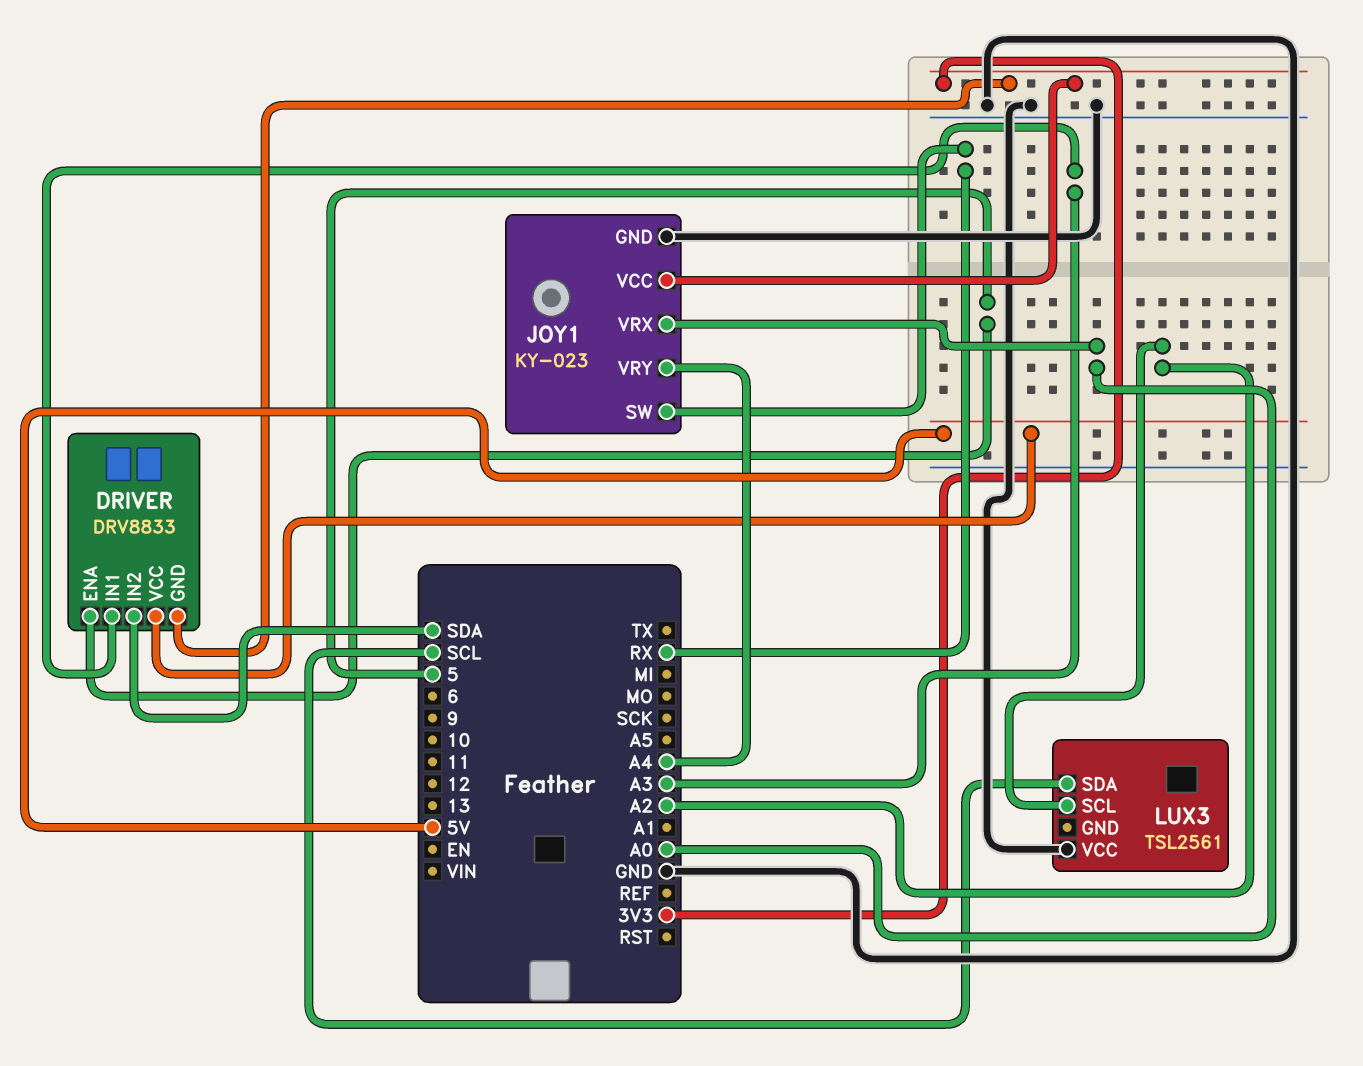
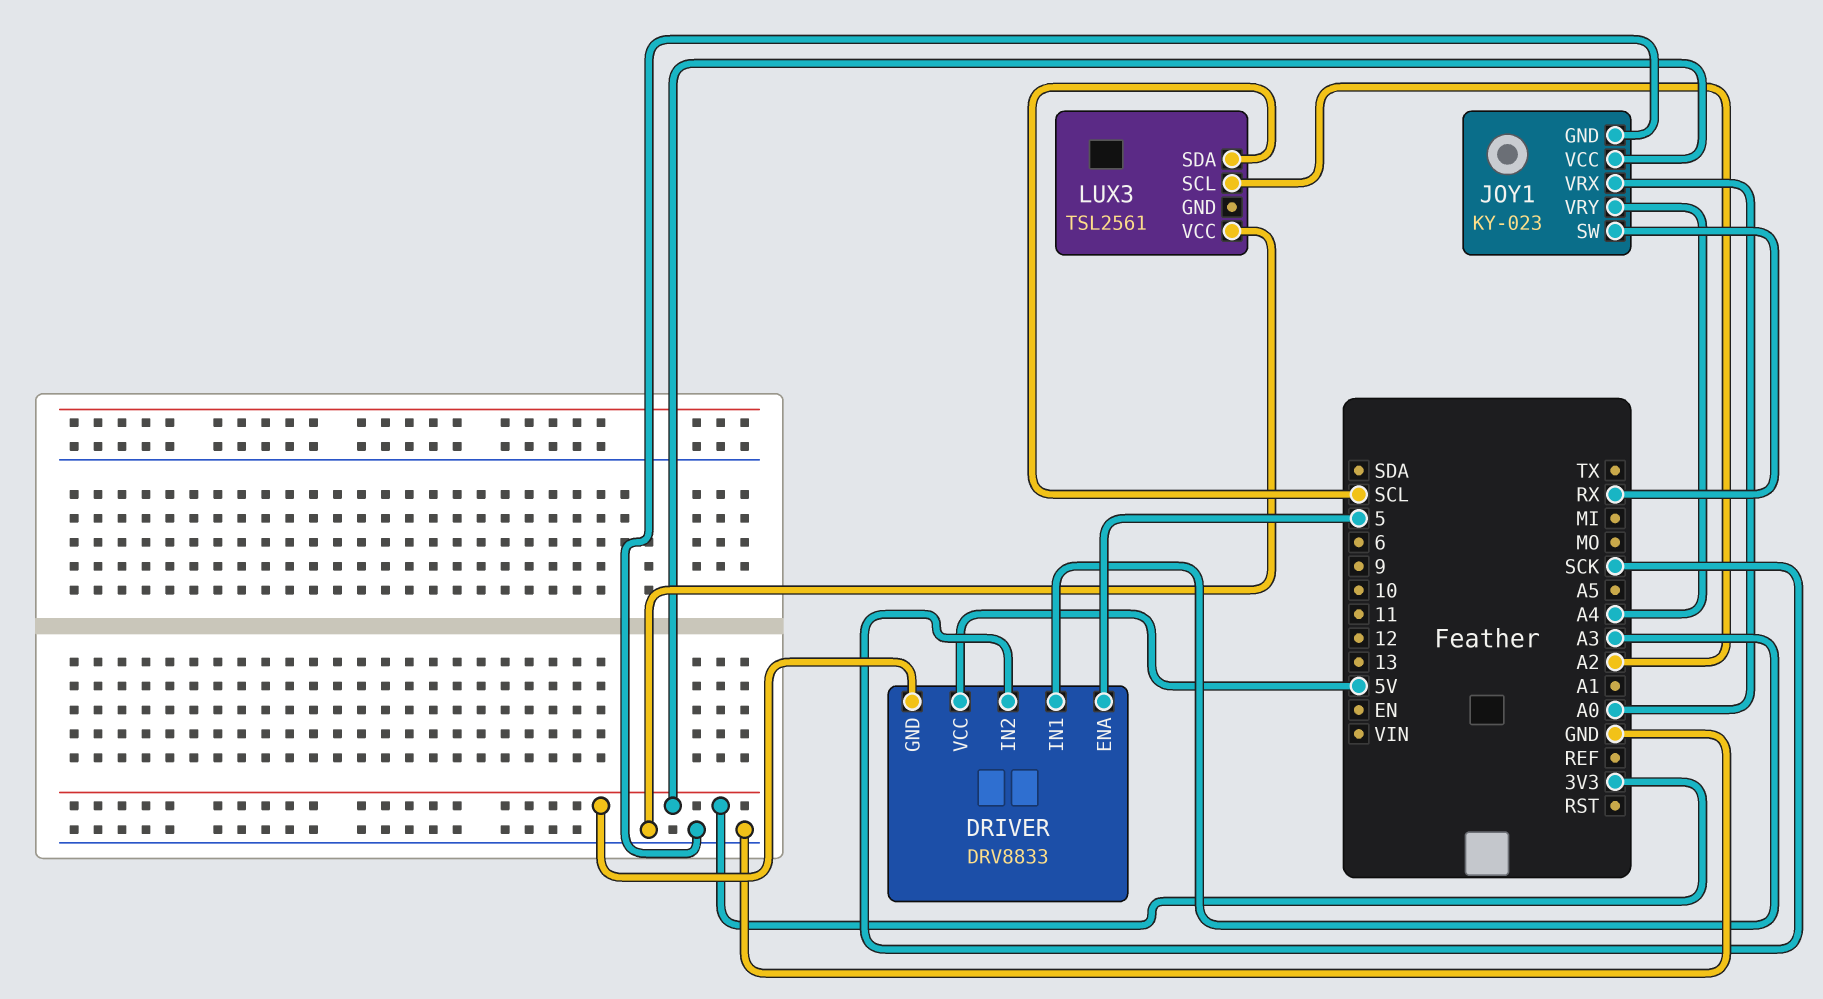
DRIVER pin IN2: SDA -> SCK

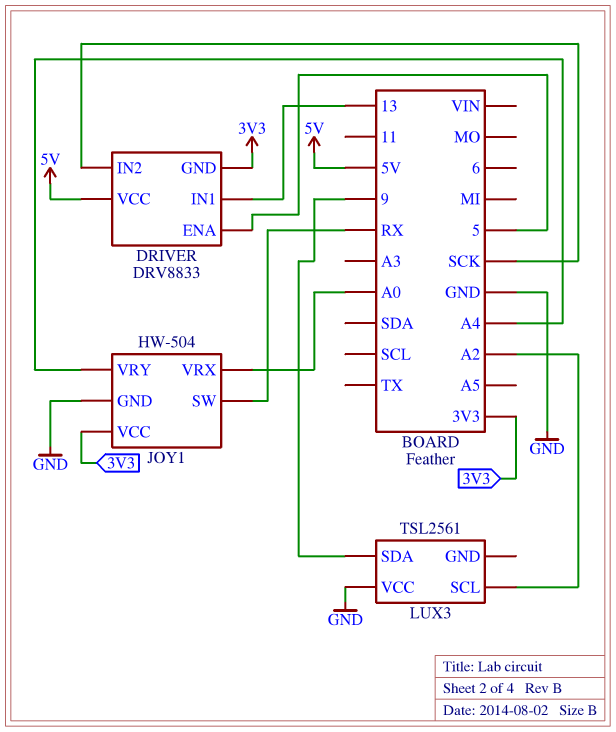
DRIVER pin IN1: A3 -> 13
JOY1: KY-023 -> HW-504
LUX3 pin SDA: SCL -> 9

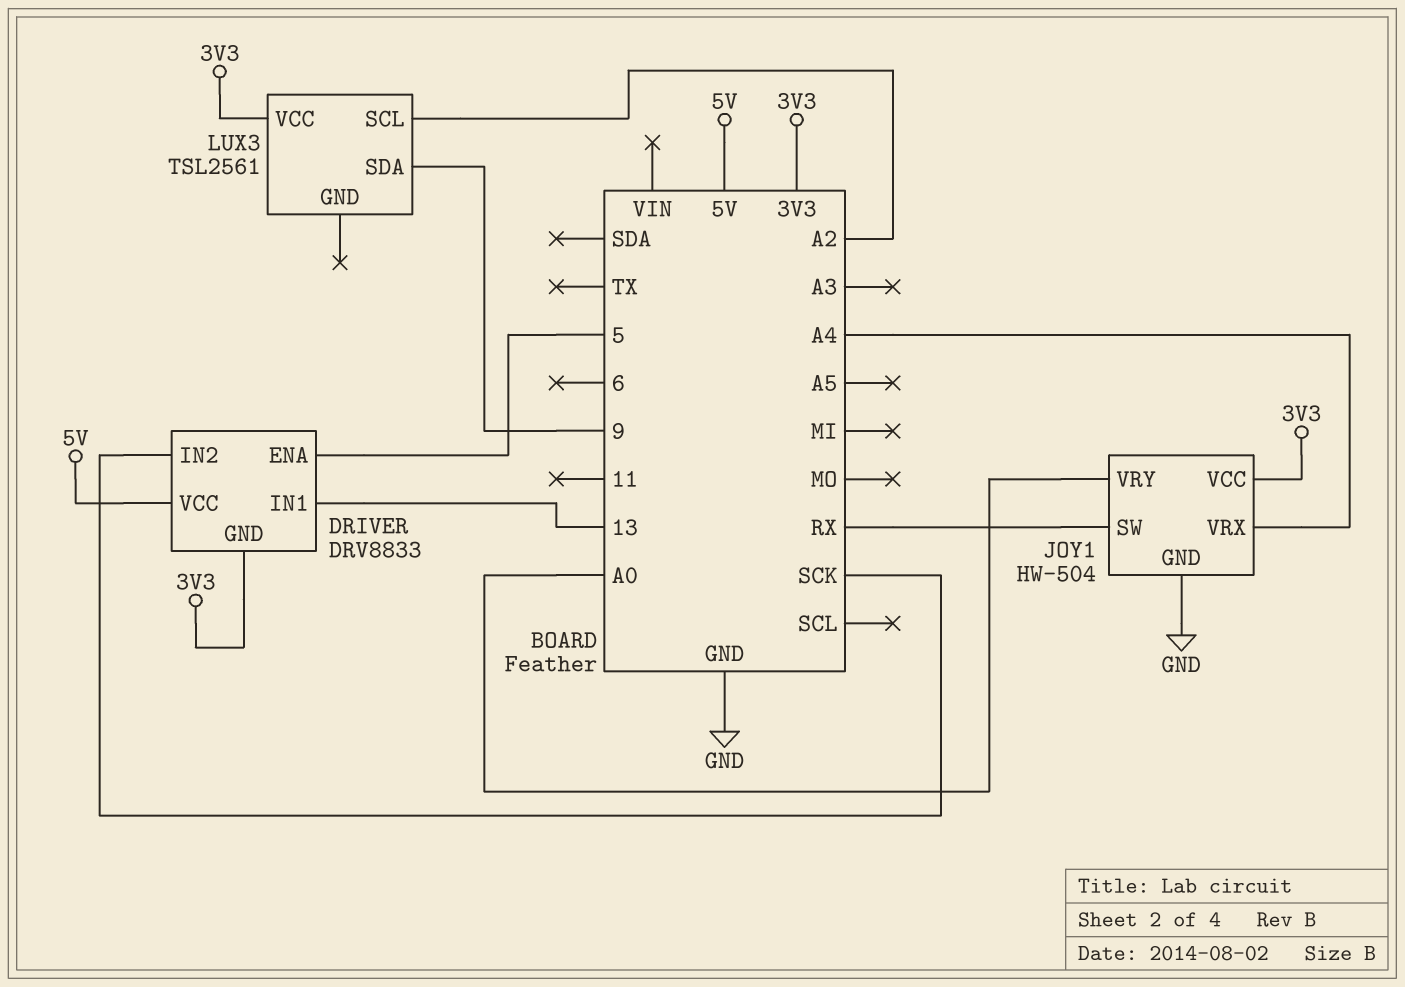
JOY1 pin VRX: A0 -> A4
JOY1 pin VRY: A4 -> A0
LUX3 pin VCC: GND -> 3V3

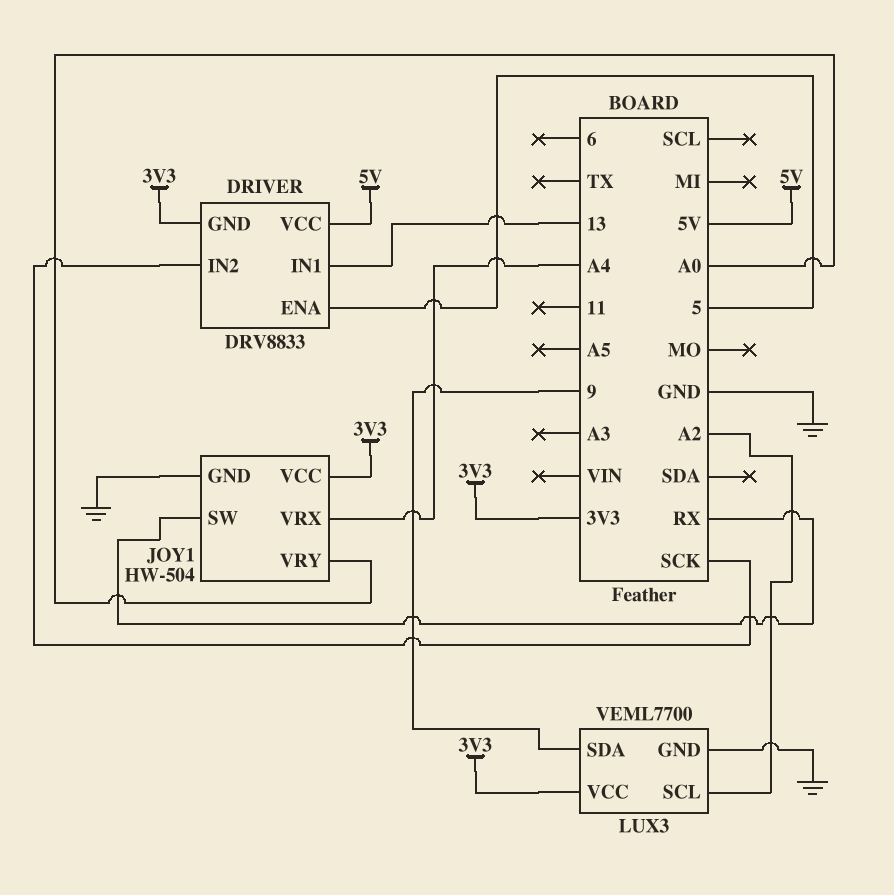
LUX3: TSL2561 -> VEML7700
LUX3 pin GND: none -> GND

